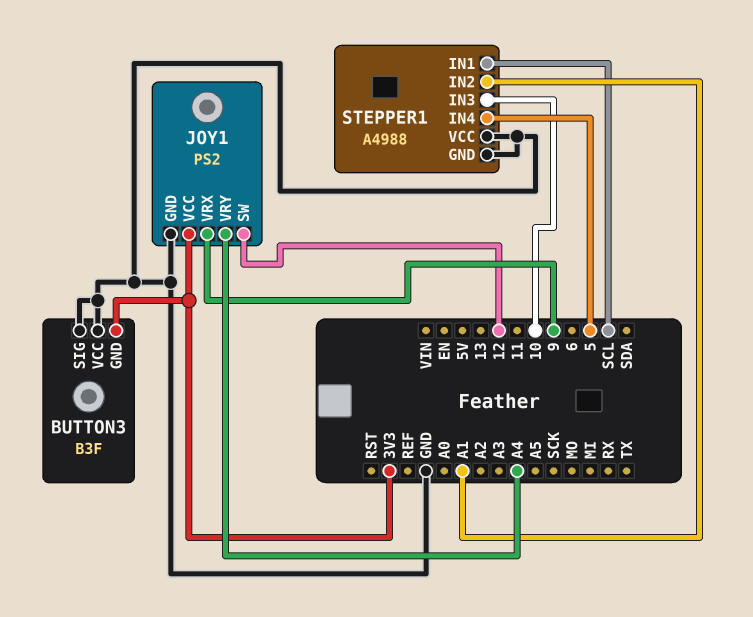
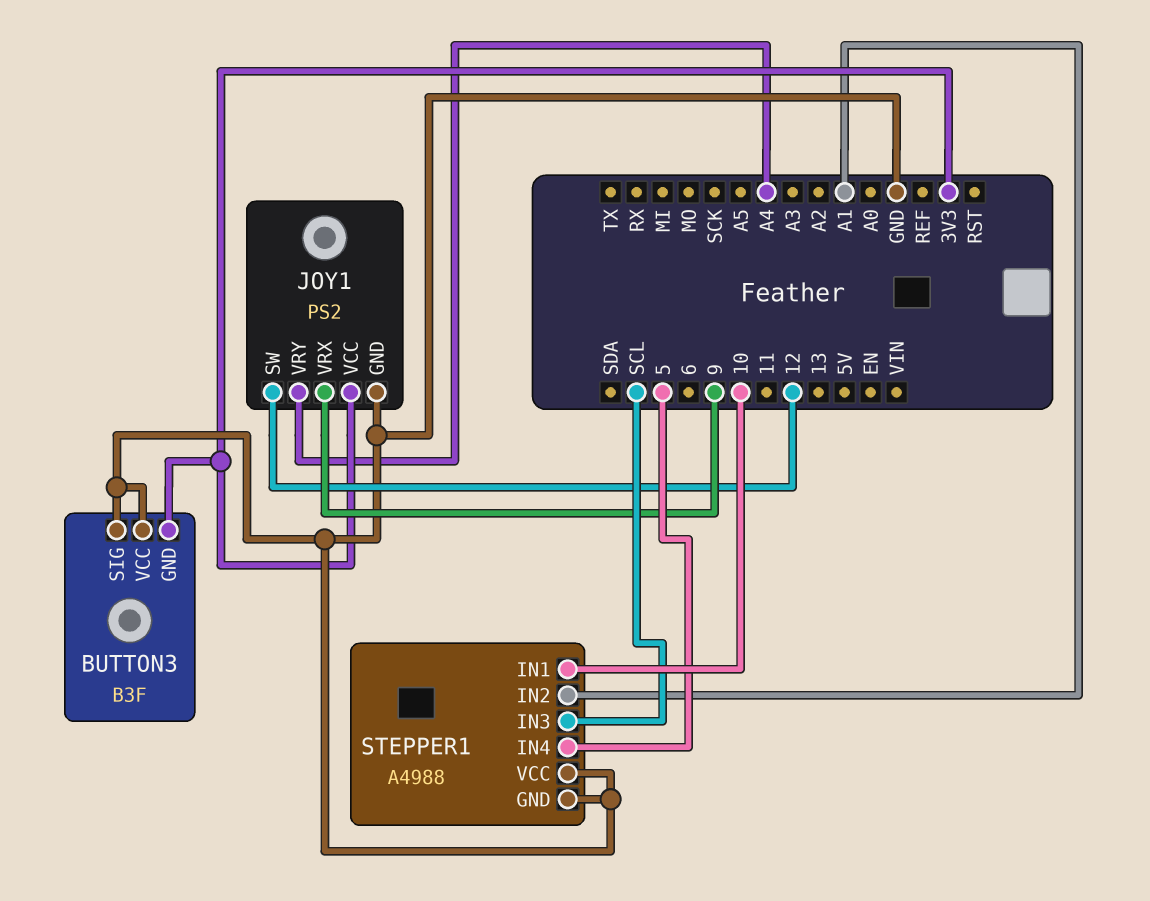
STEPPER1 pin IN1: SCL -> 10
STEPPER1 pin IN3: 10 -> SCL

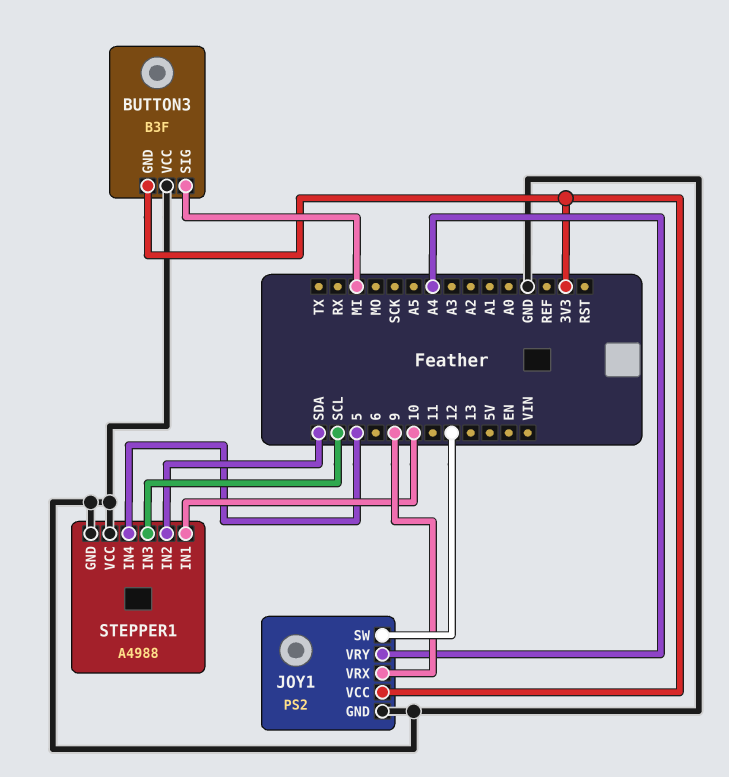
BUTTON3 pin SIG: GND -> MI
STEPPER1 pin IN2: A1 -> SDA

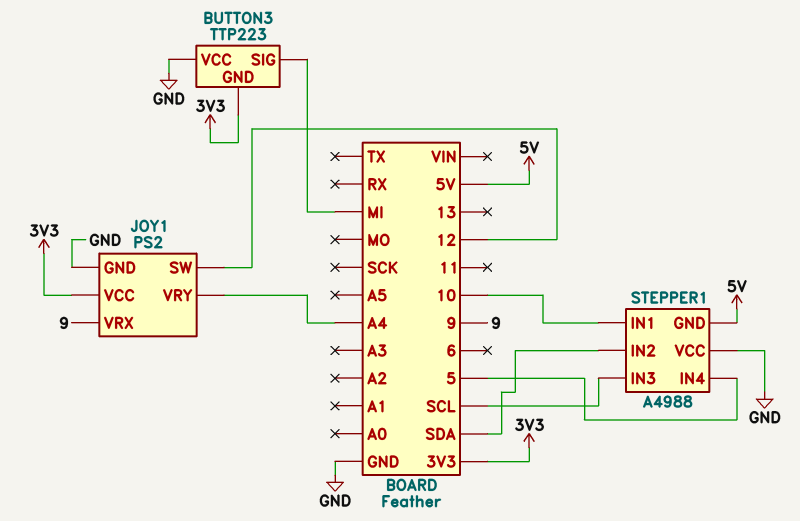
BUTTON3: B3F -> TTP223
STEPPER1 pin GND: GND -> 5V

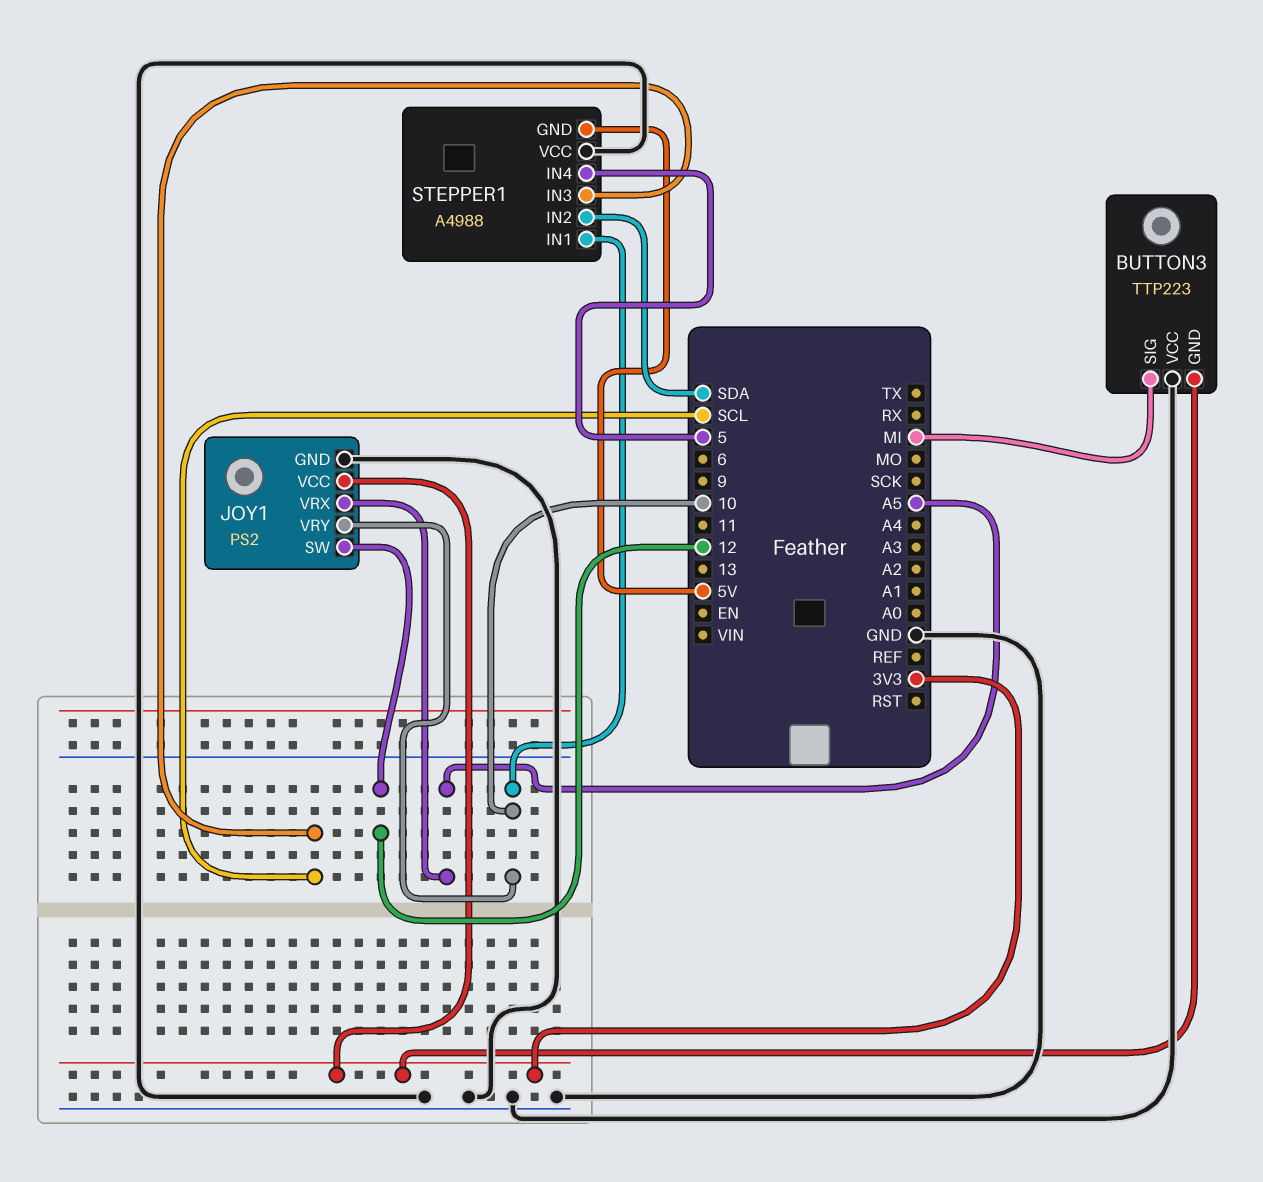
JOY1 pin VRX: 9 -> A5
JOY1 pin VRY: A4 -> 10

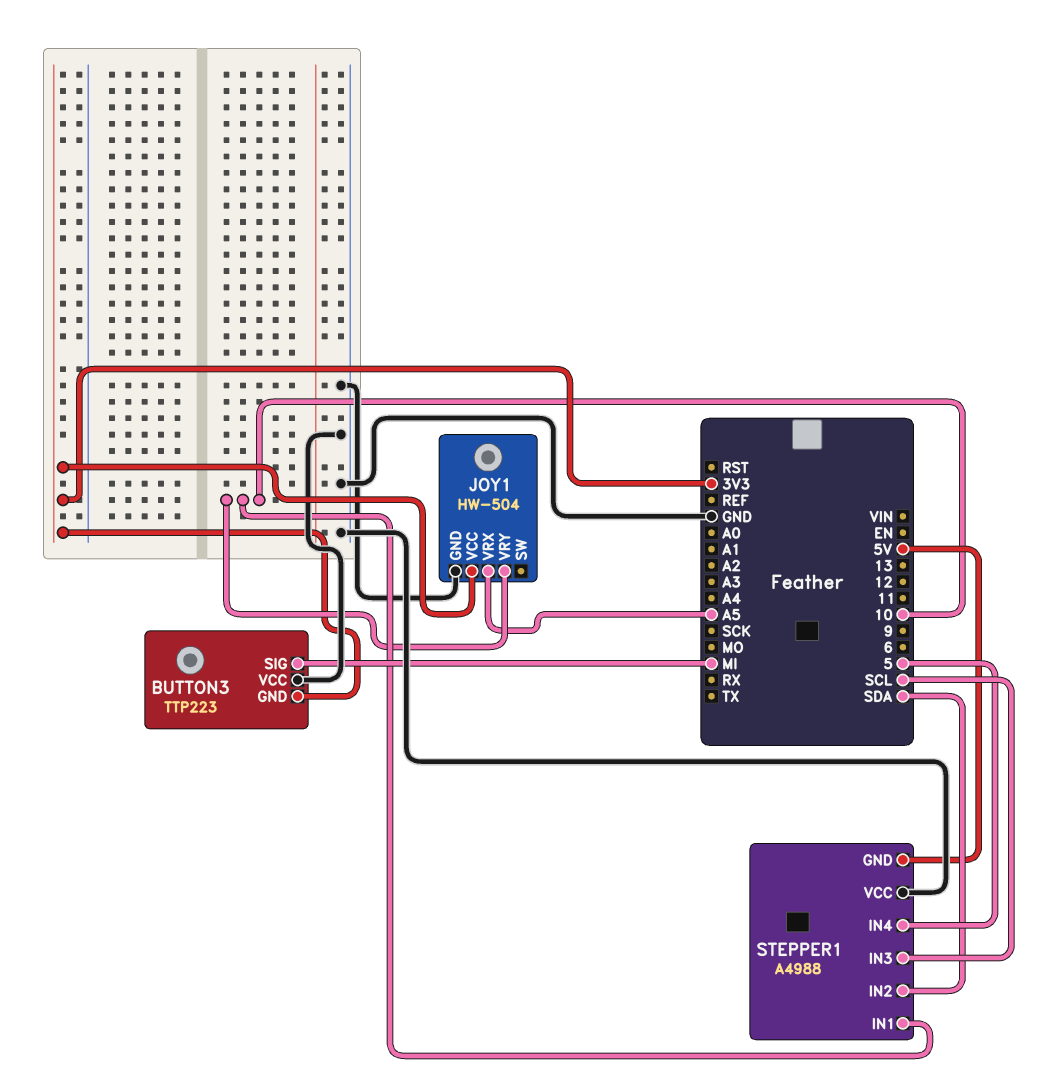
JOY1: PS2 -> HW-504
JOY1 pin SW: 12 -> none

